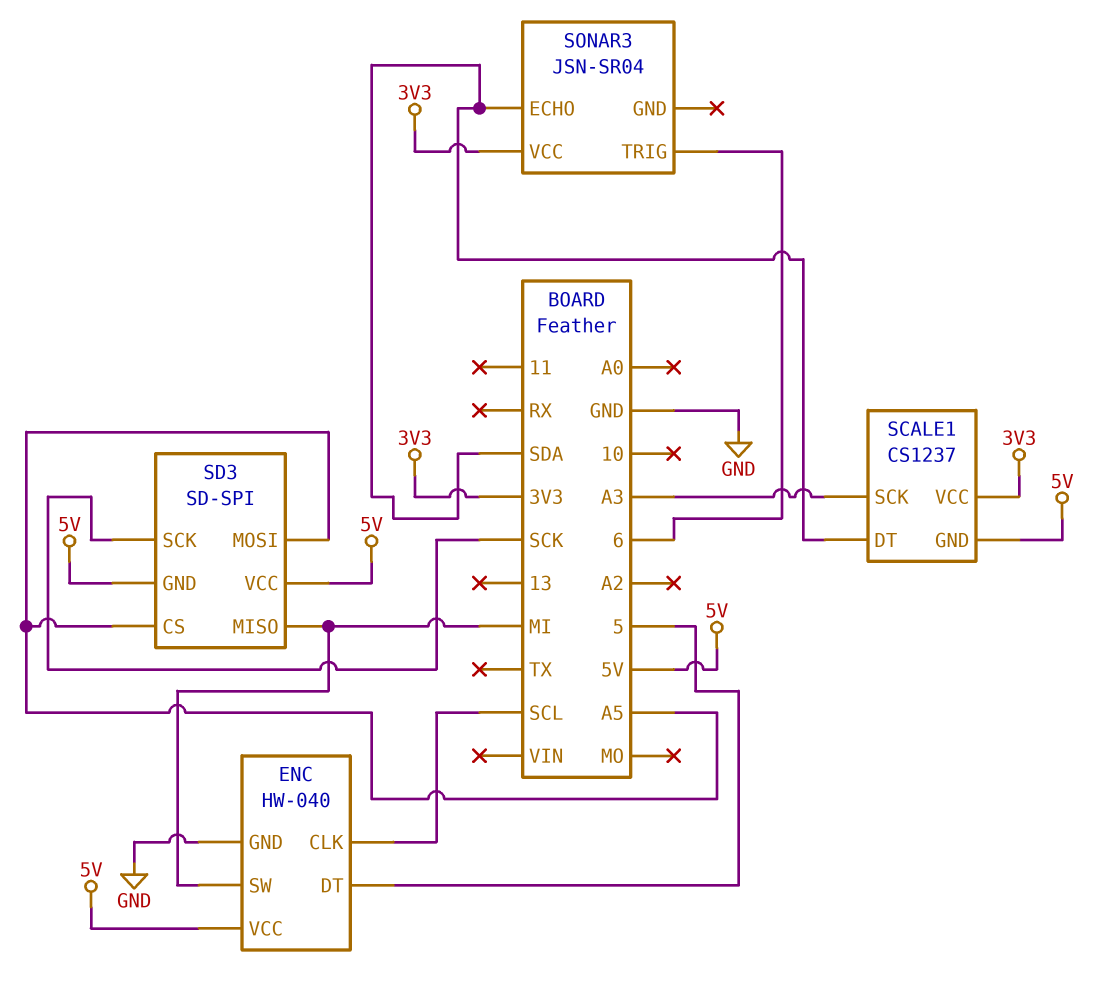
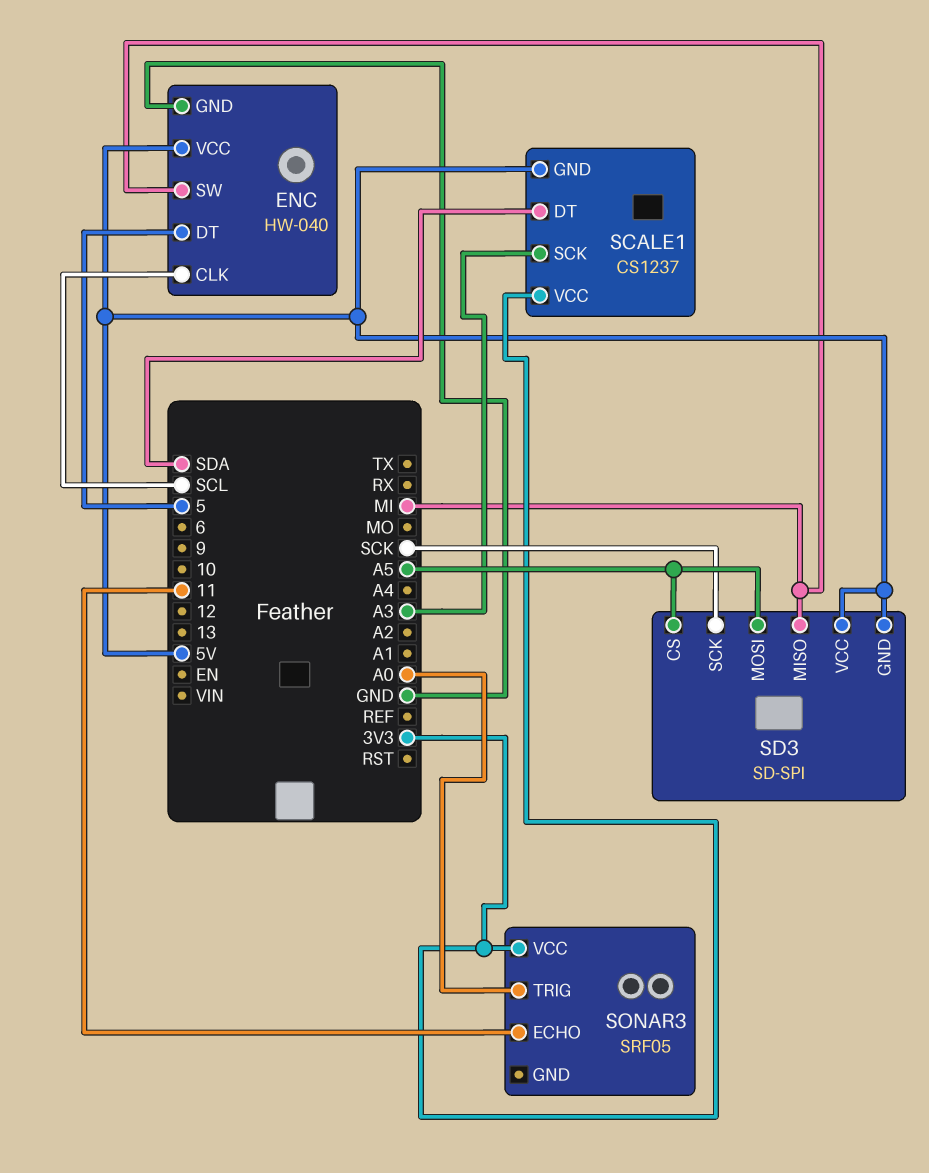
SONAR3: JSN-SR04 -> SRF05
SONAR3 pin ECHO: SDA -> 11
SONAR3 pin TRIG: 6 -> A0

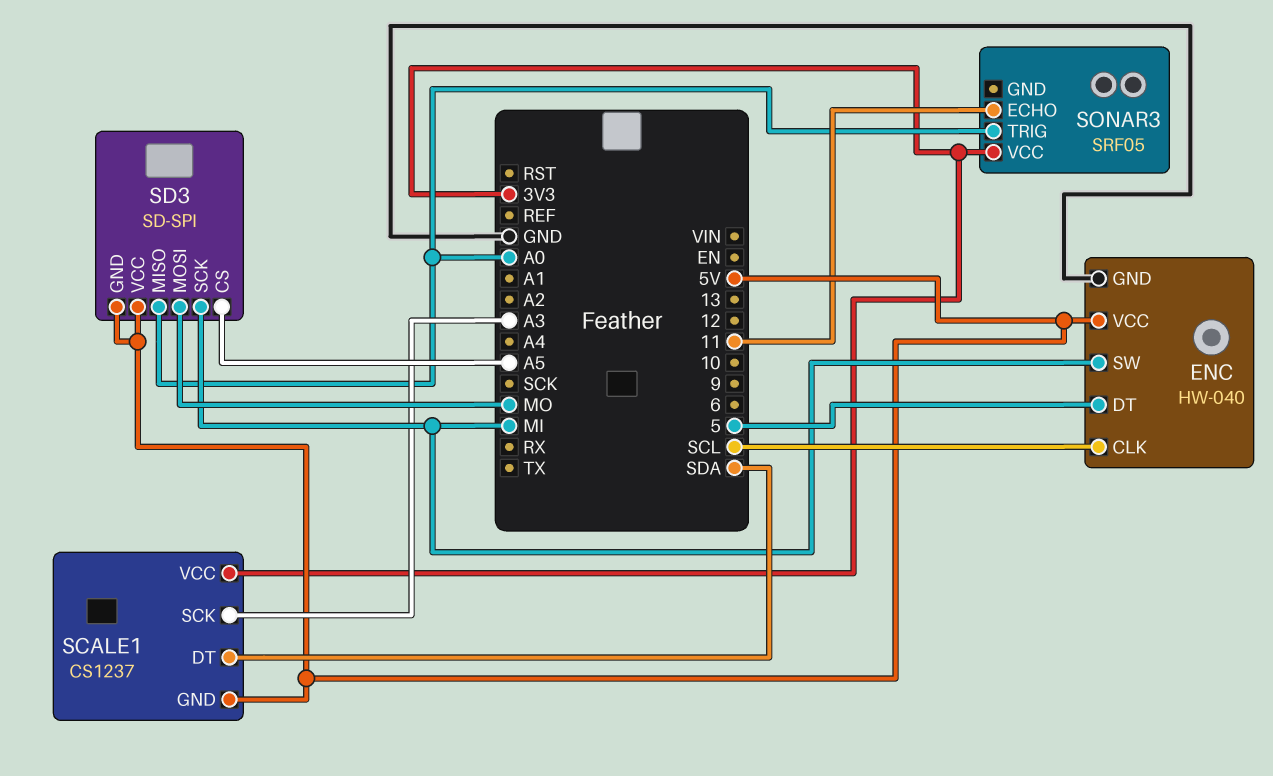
SD3 pin MISO: MI -> A0
SD3 pin MOSI: A5 -> MO
SD3 pin SCK: SCK -> MI

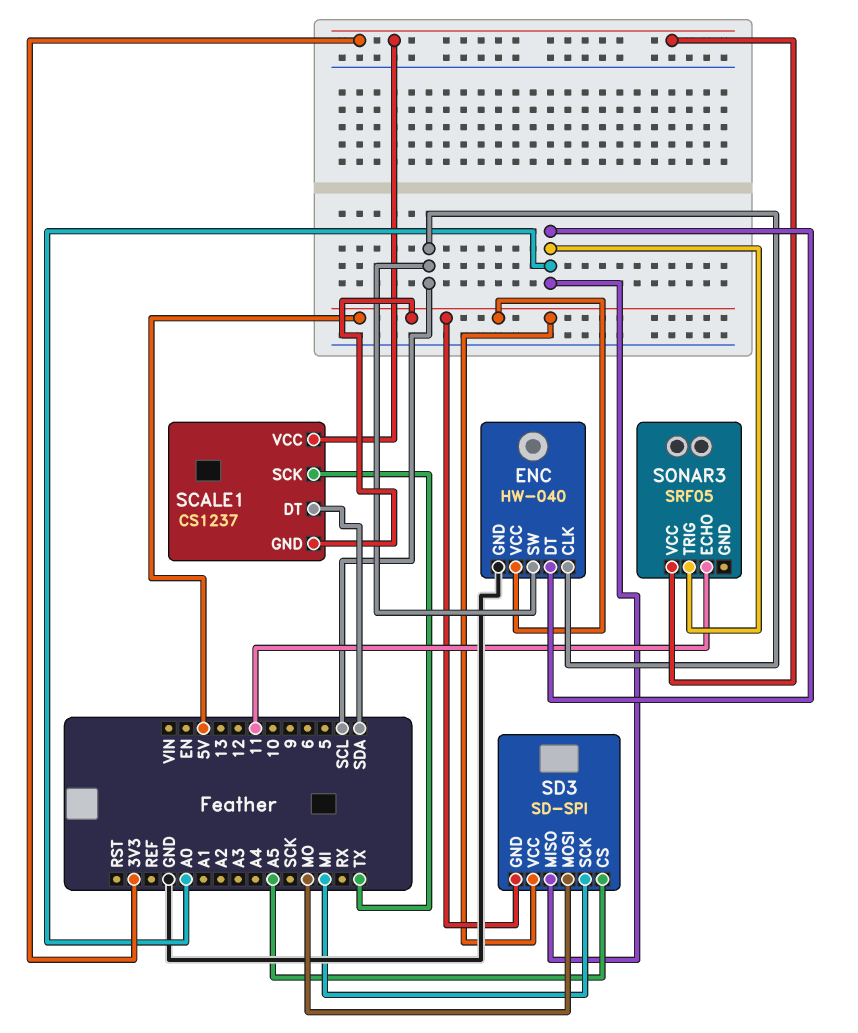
ENC pin DT: 5 -> A0
ENC pin SW: MI -> SCL
SCALE1 pin SCK: A3 -> TX

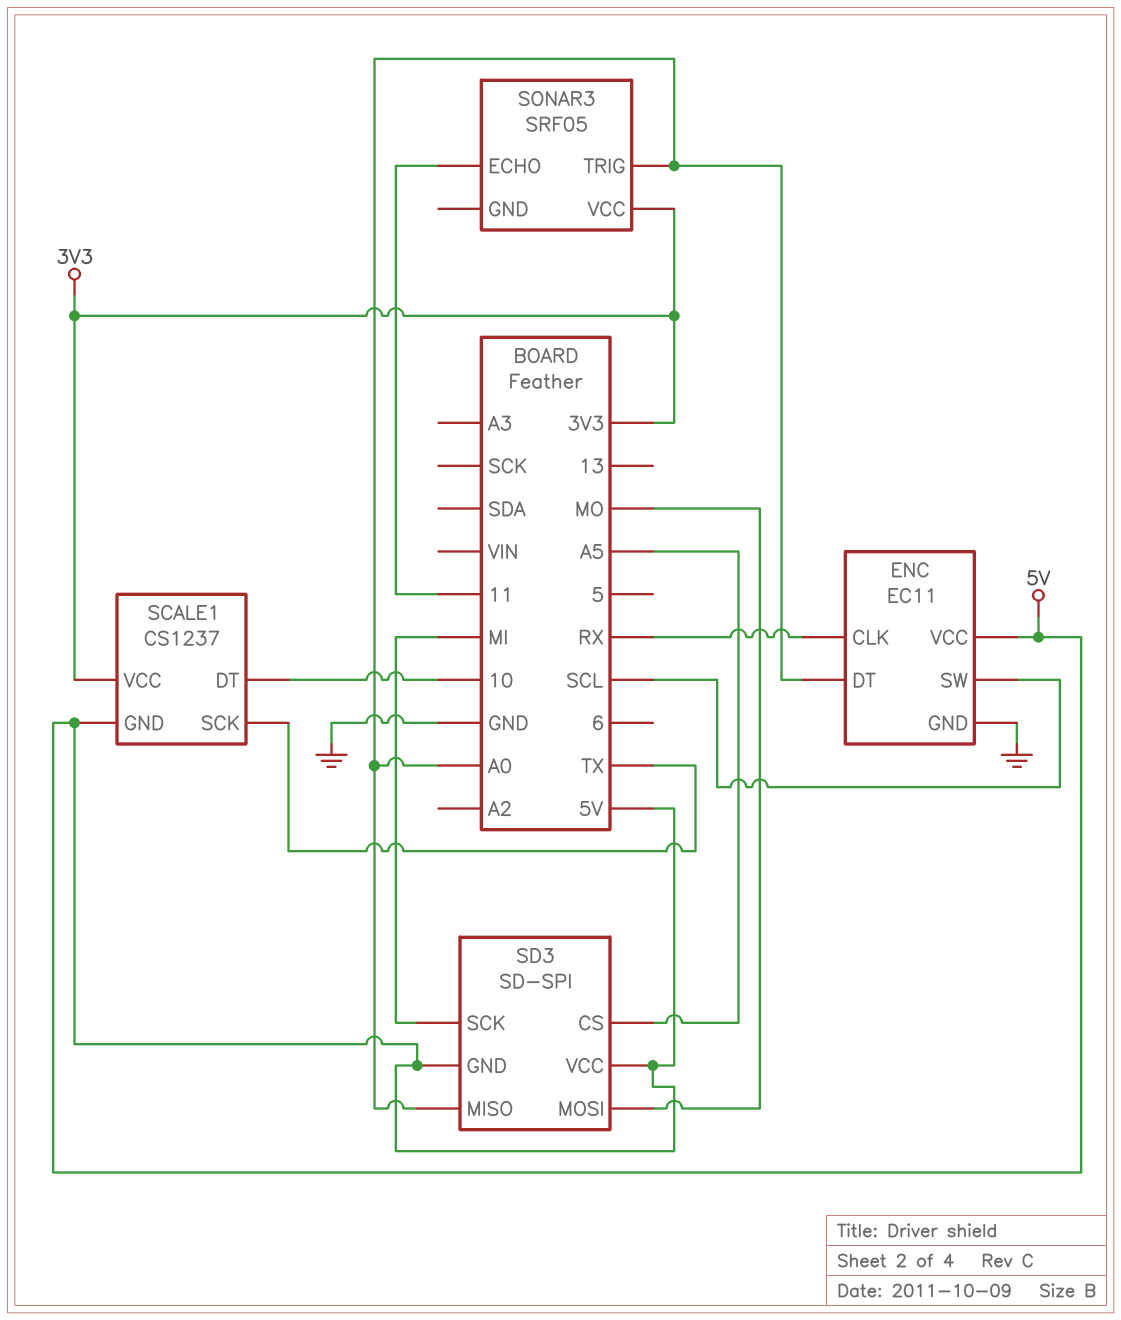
ENC: HW-040 -> EC11
ENC pin CLK: SCL -> RX
SCALE1 pin DT: SDA -> 10

